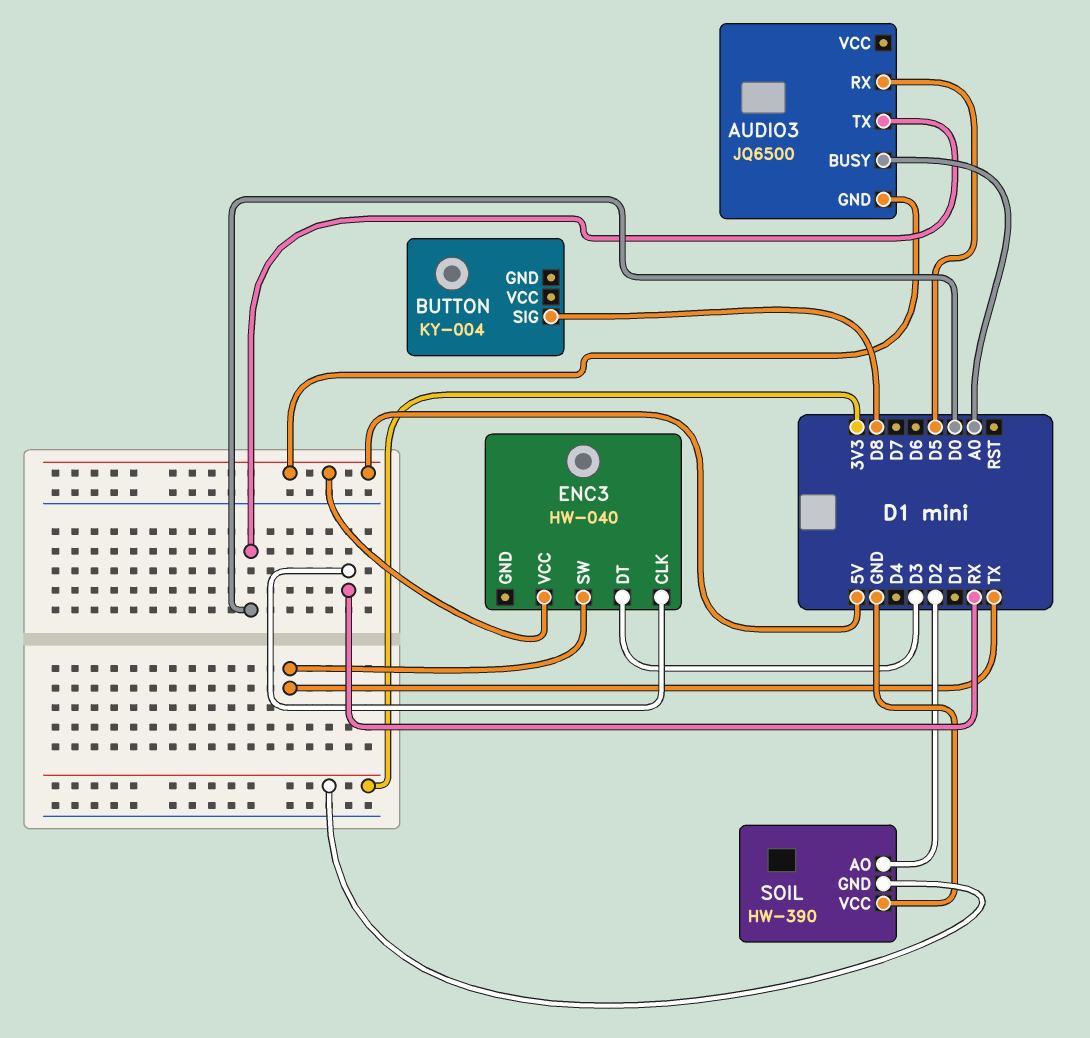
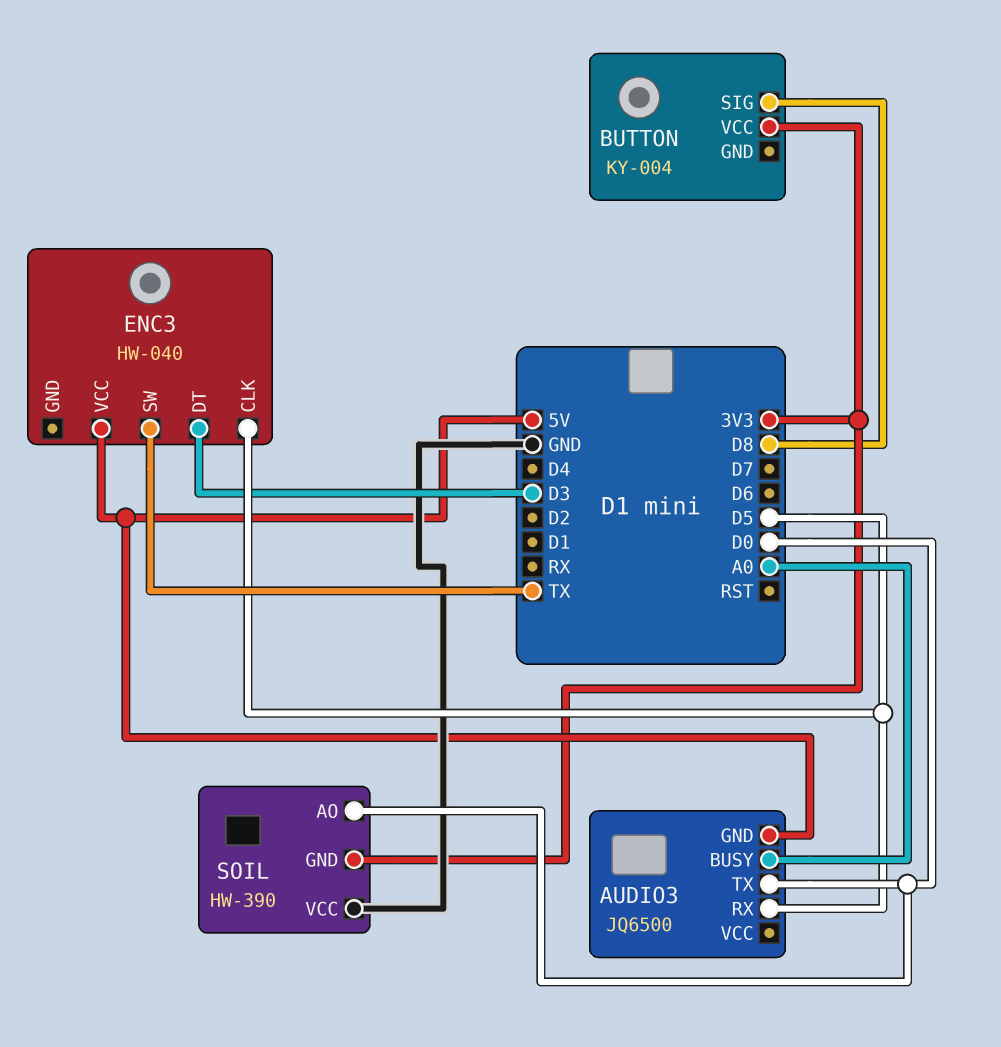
BUTTON pin VCC: none -> 3V3
ENC3 pin CLK: RX -> D5
SOIL pin AO: D2 -> D0

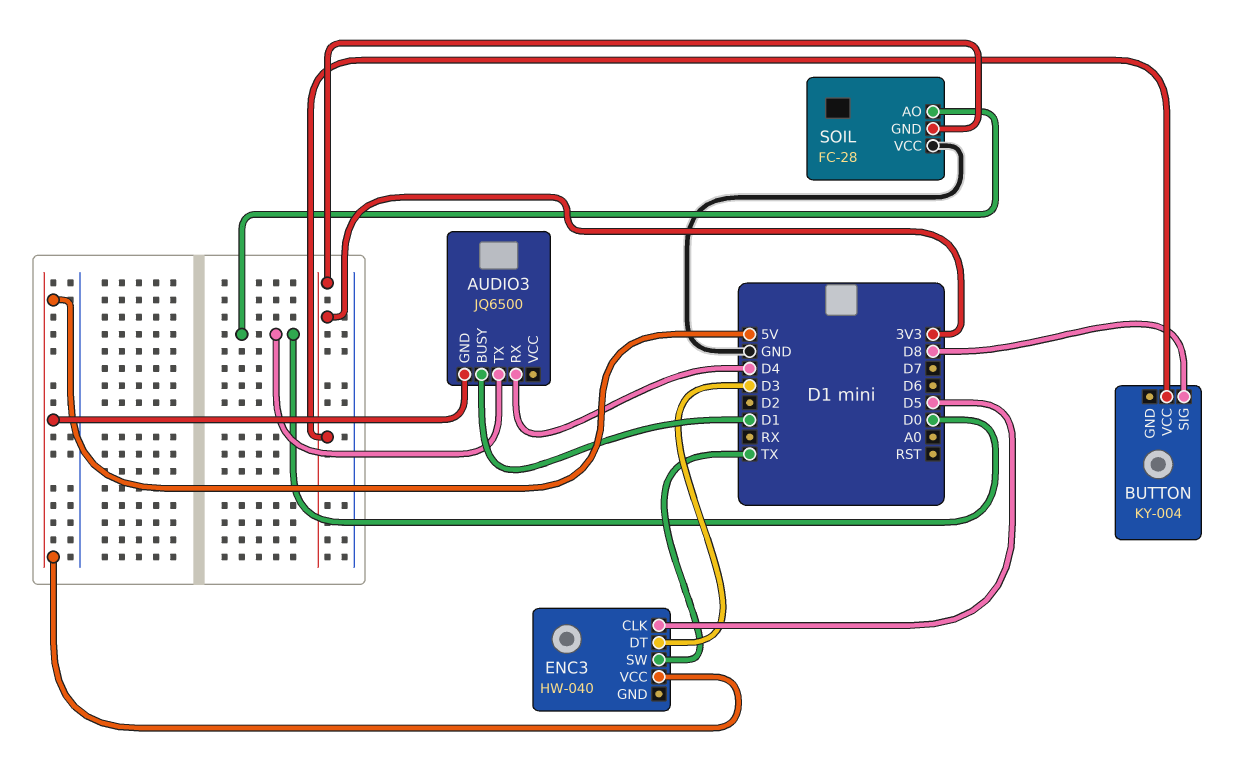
AUDIO3 pin BUSY: A0 -> D1
AUDIO3 pin RX: D5 -> D4
SOIL: HW-390 -> FC-28

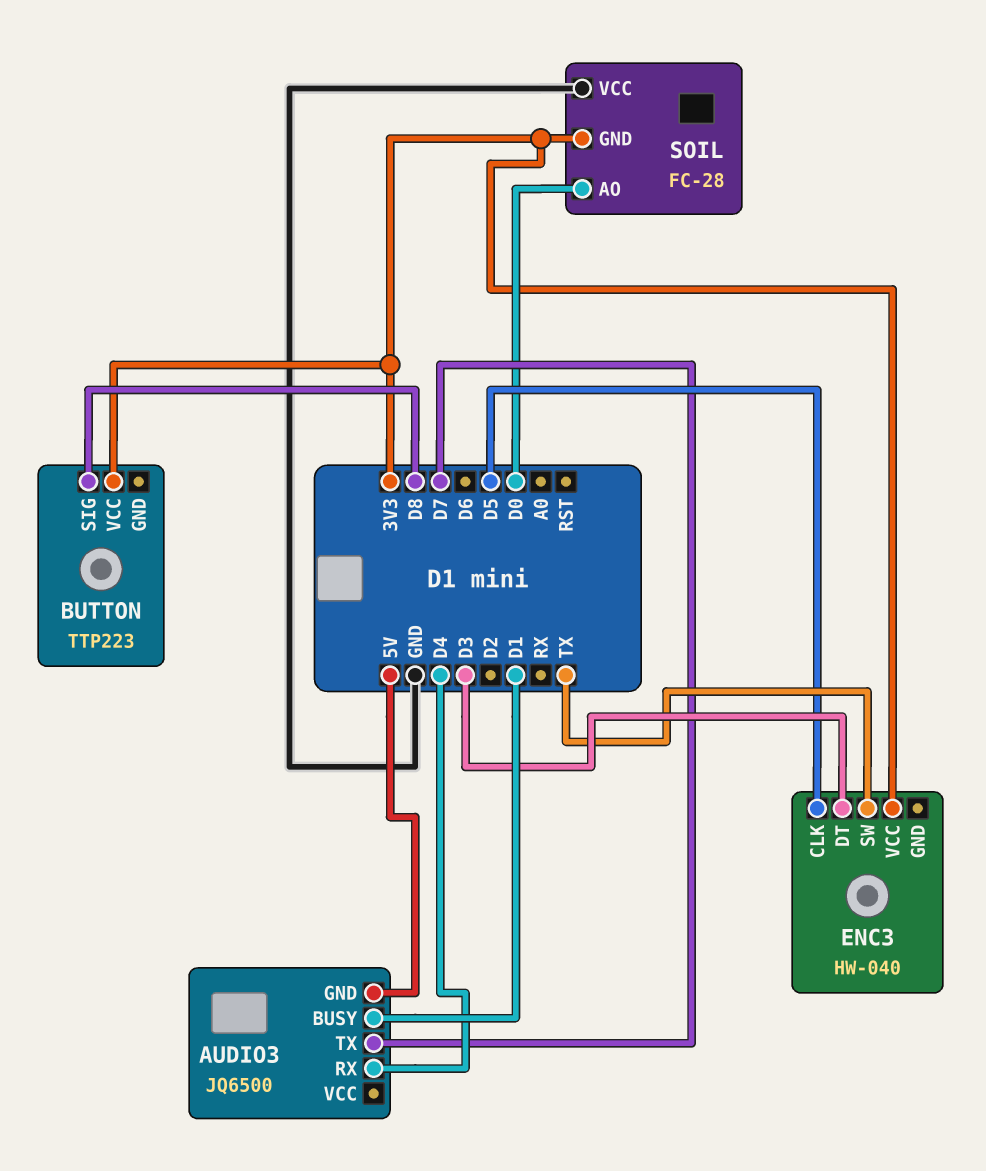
AUDIO3 pin TX: D0 -> D7
BUTTON: KY-004 -> TTP223
ENC3 pin VCC: 5V -> 3V3

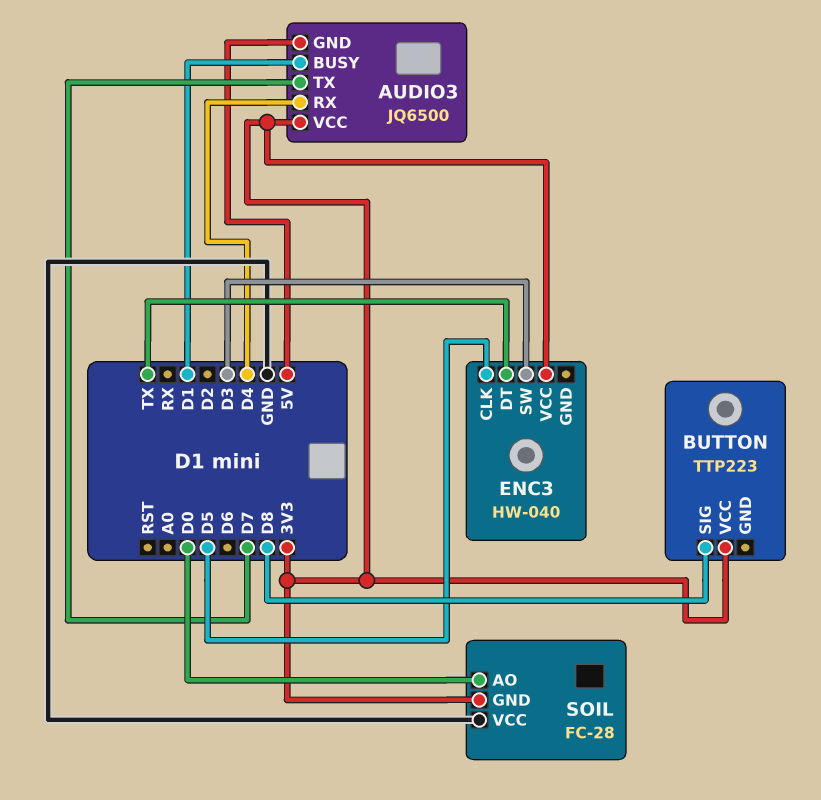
AUDIO3 pin VCC: none -> 3V3
ENC3 pin DT: D3 -> TX
ENC3 pin SW: TX -> D3

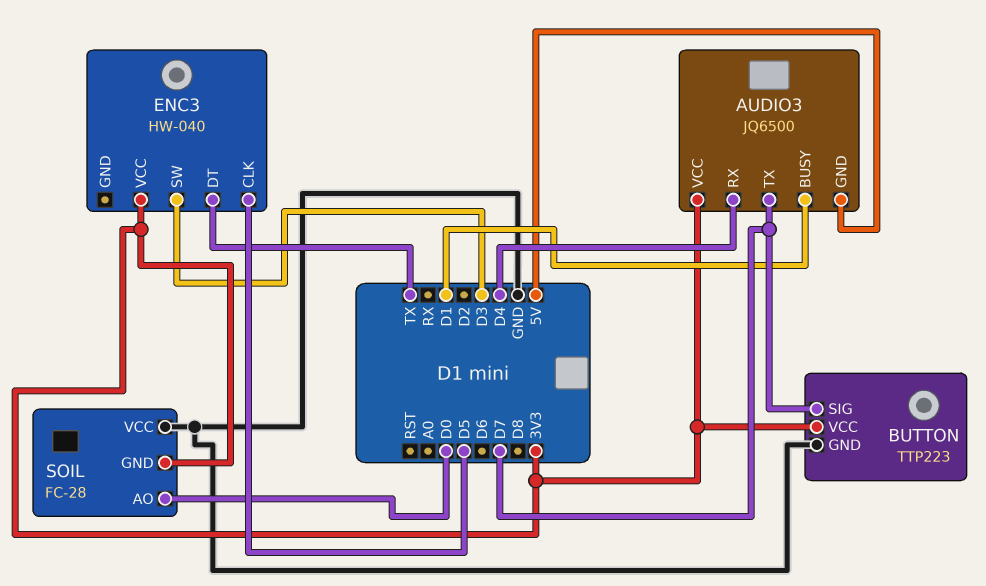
BUTTON pin GND: none -> GND
BUTTON pin SIG: D8 -> D7

